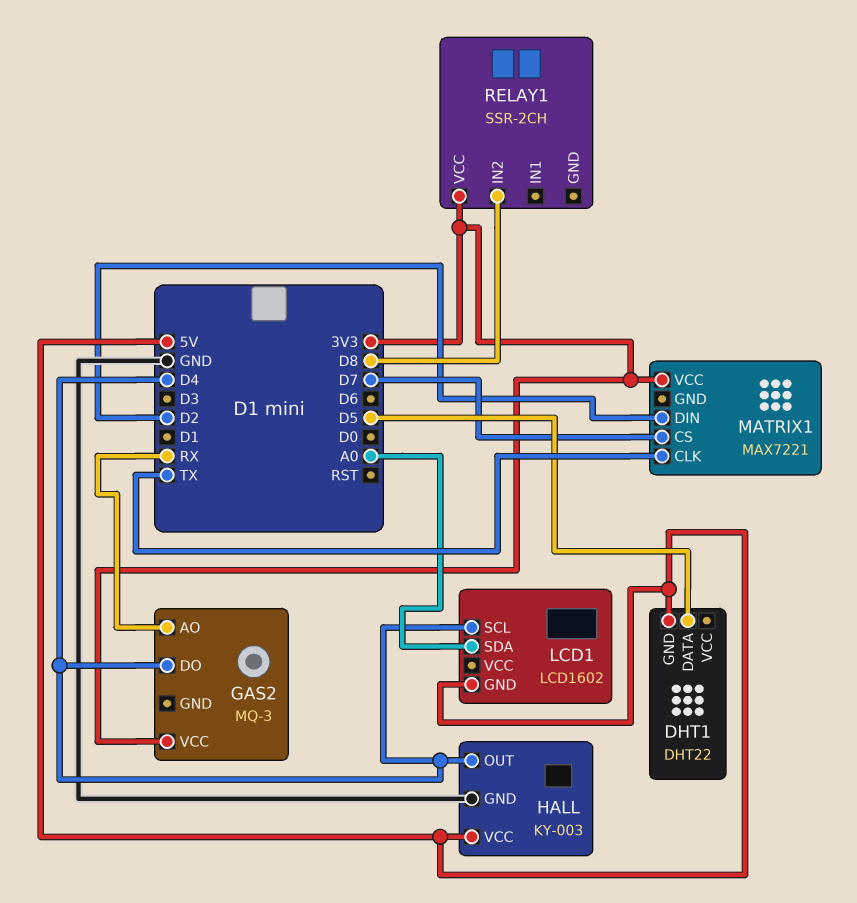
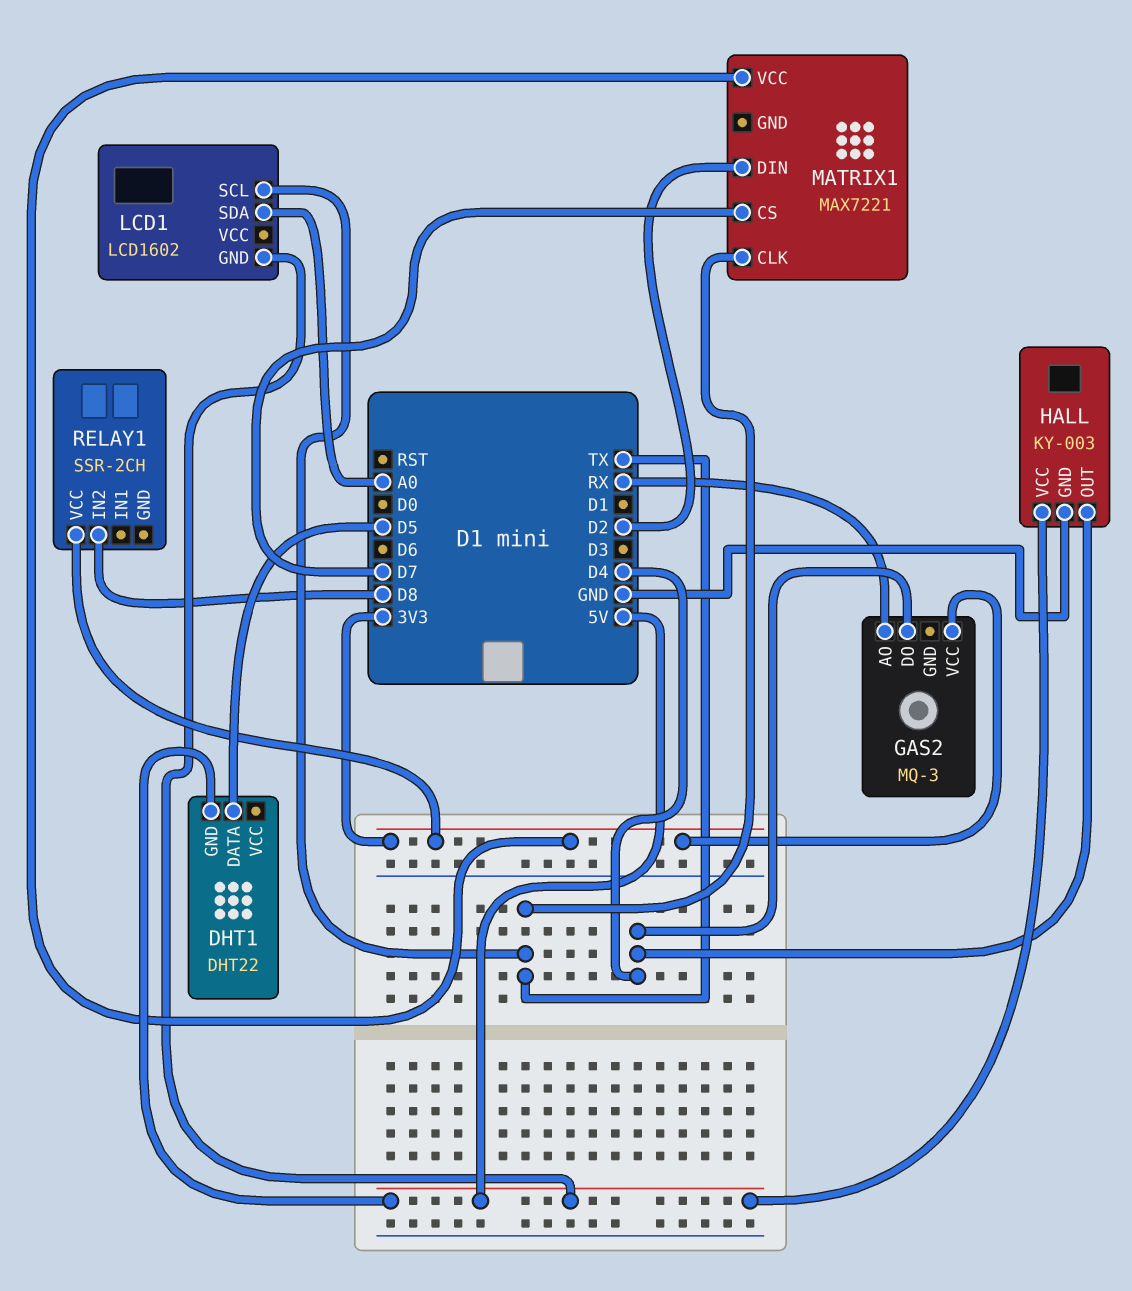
LCD1 pin SCL: D4 -> TX

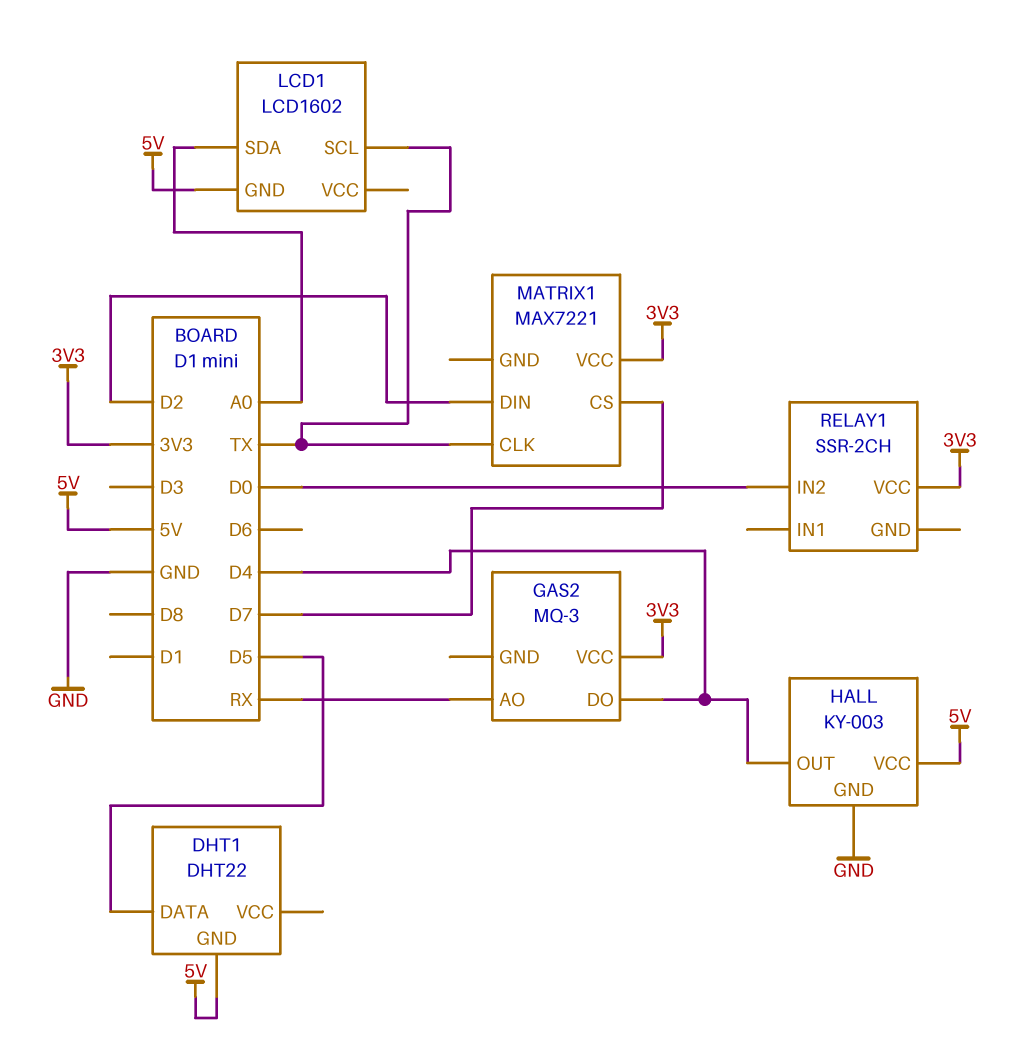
RELAY1 pin IN2: D8 -> D0

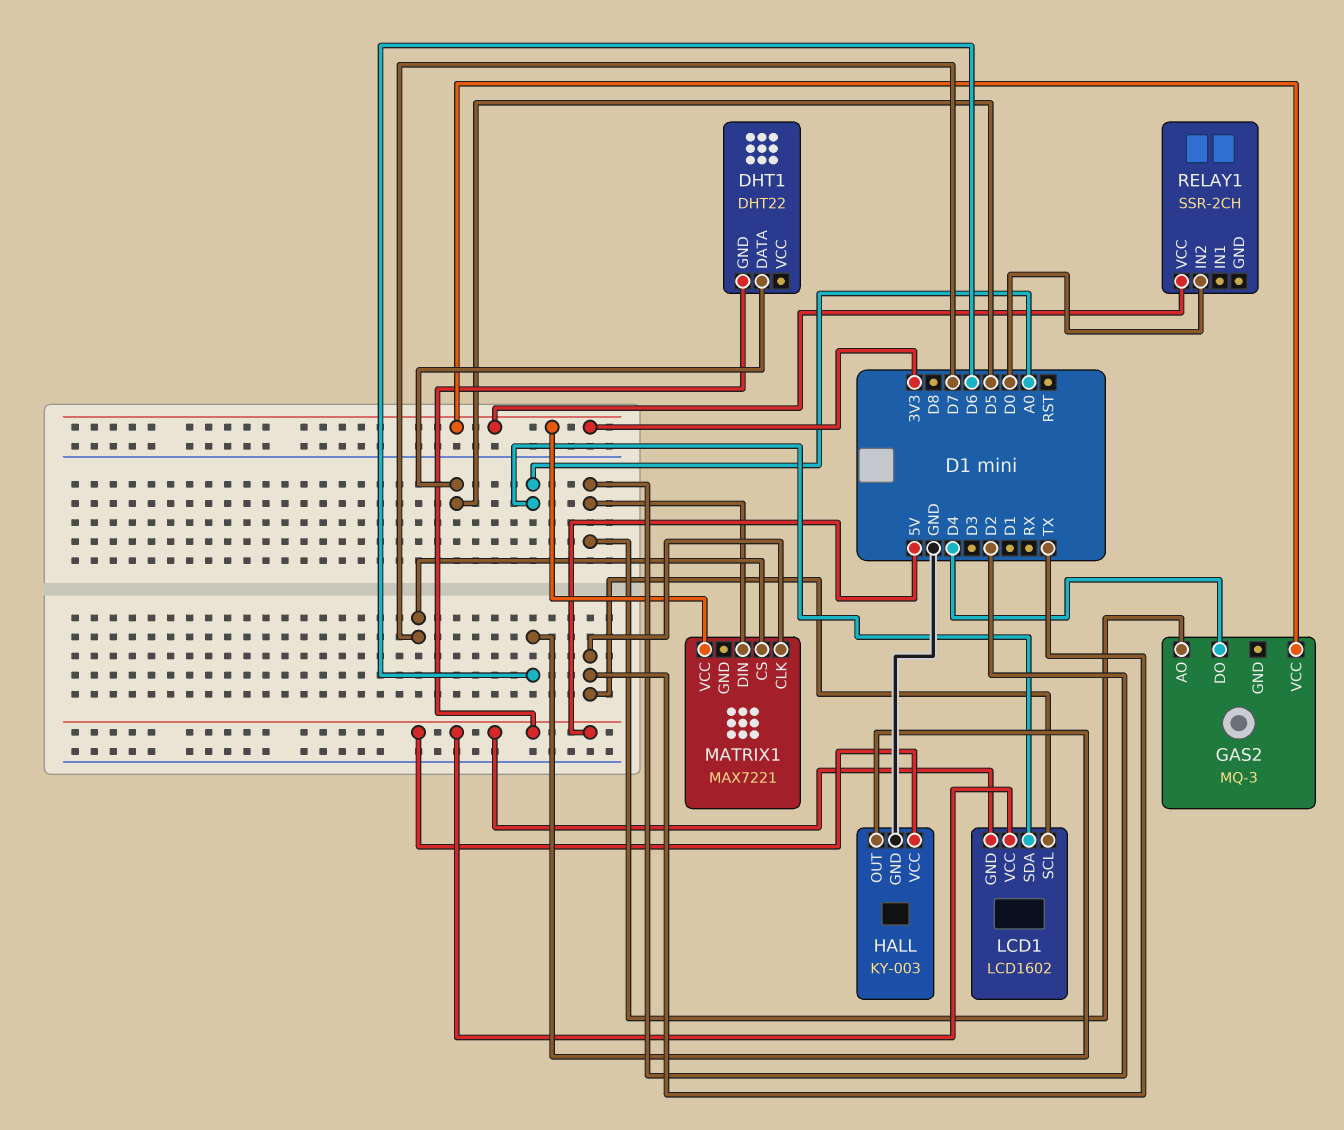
GAS2 pin AO: RX -> D2
HALL pin OUT: D4 -> D6
LCD1 pin VCC: none -> 5V

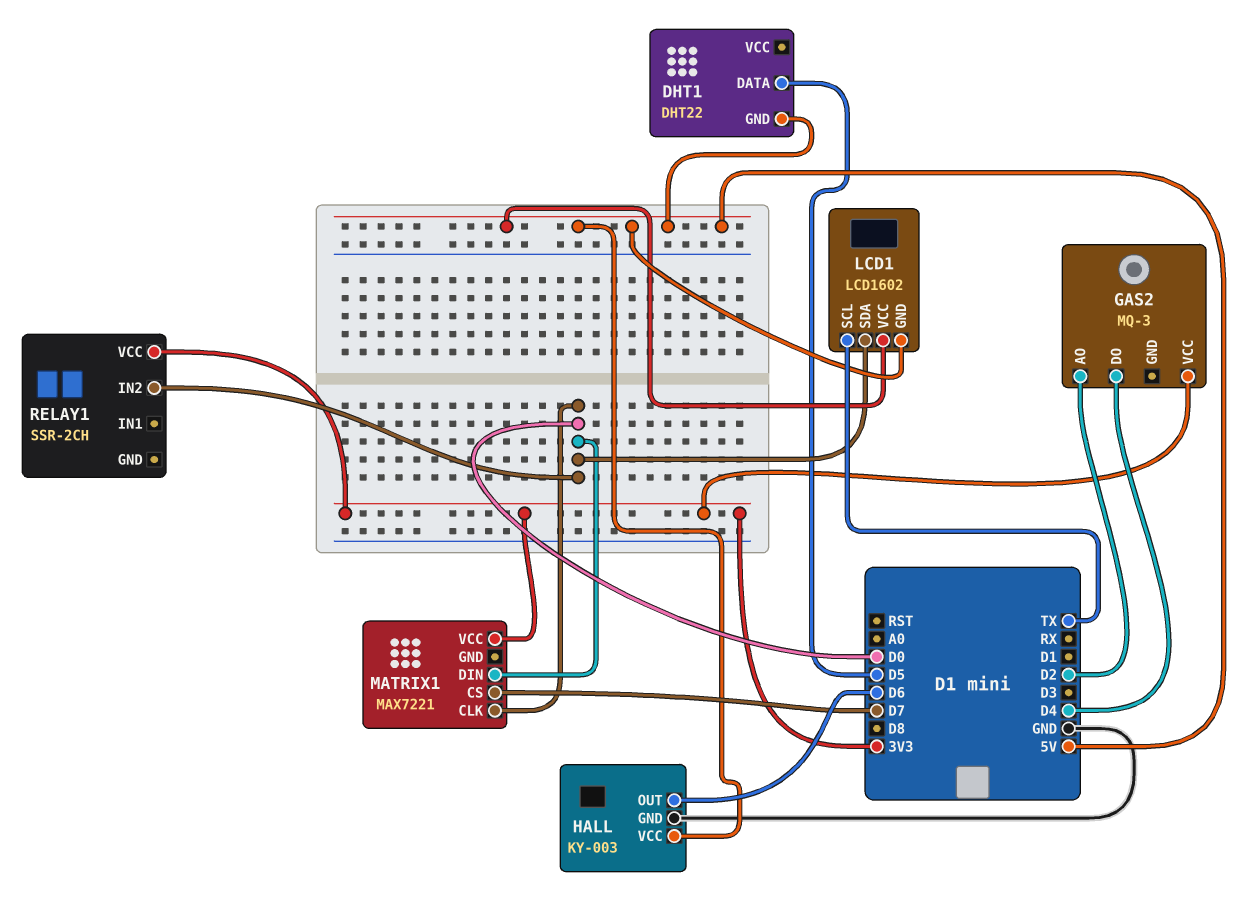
LCD1 pin SDA: A0 -> D0
MATRIX1 pin CLK: TX -> D0
MATRIX1 pin DIN: D2 -> D0

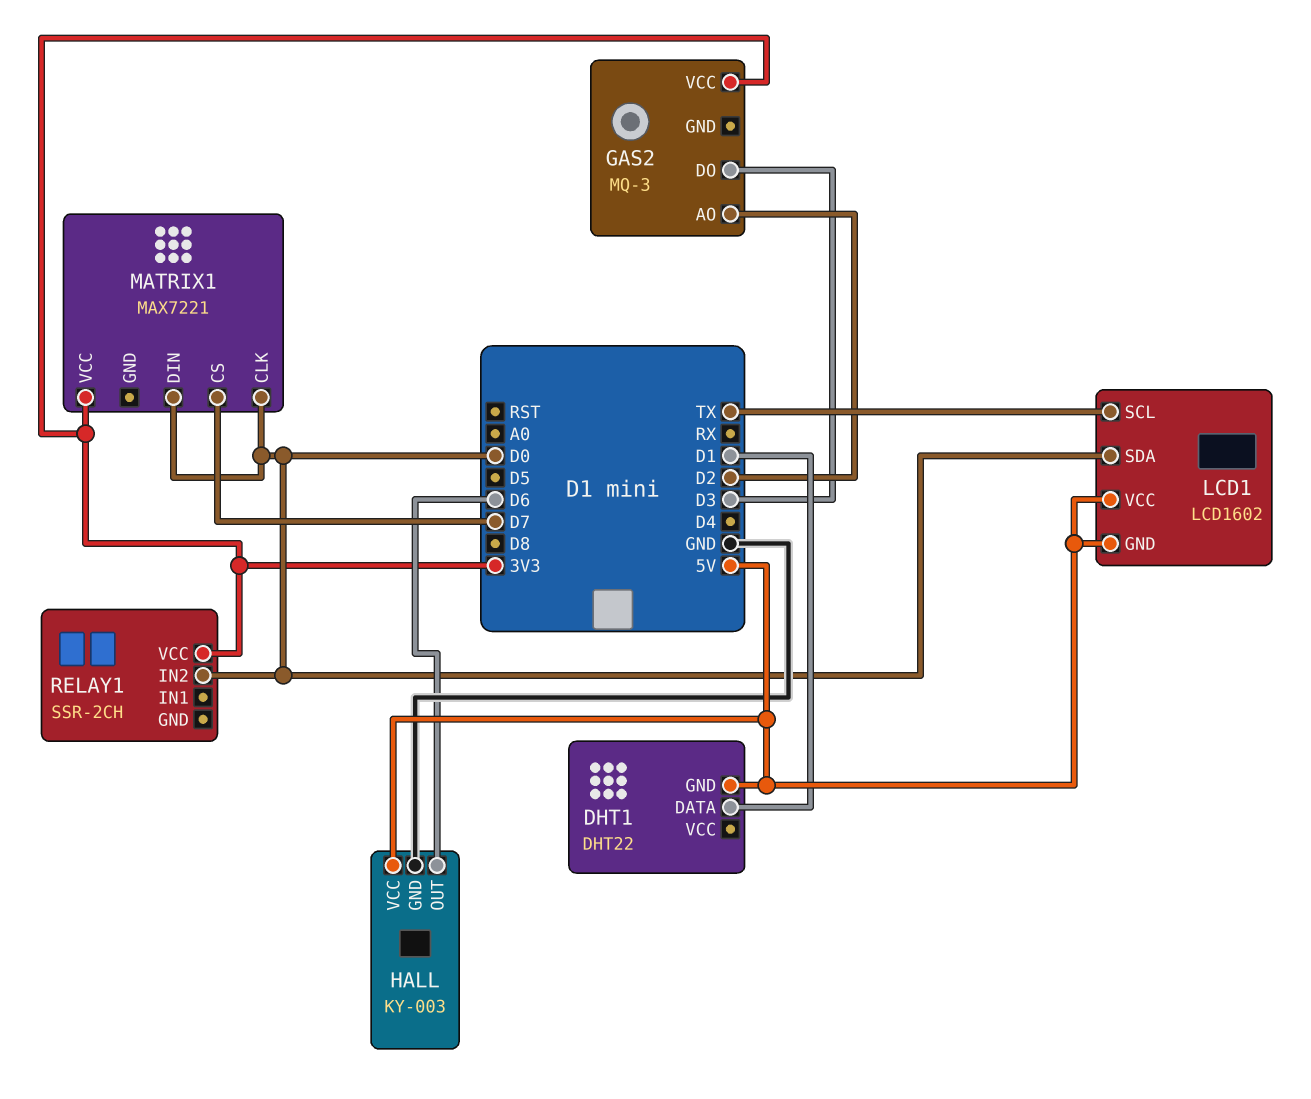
DHT1 pin DATA: D5 -> D1
GAS2 pin DO: D4 -> D3

